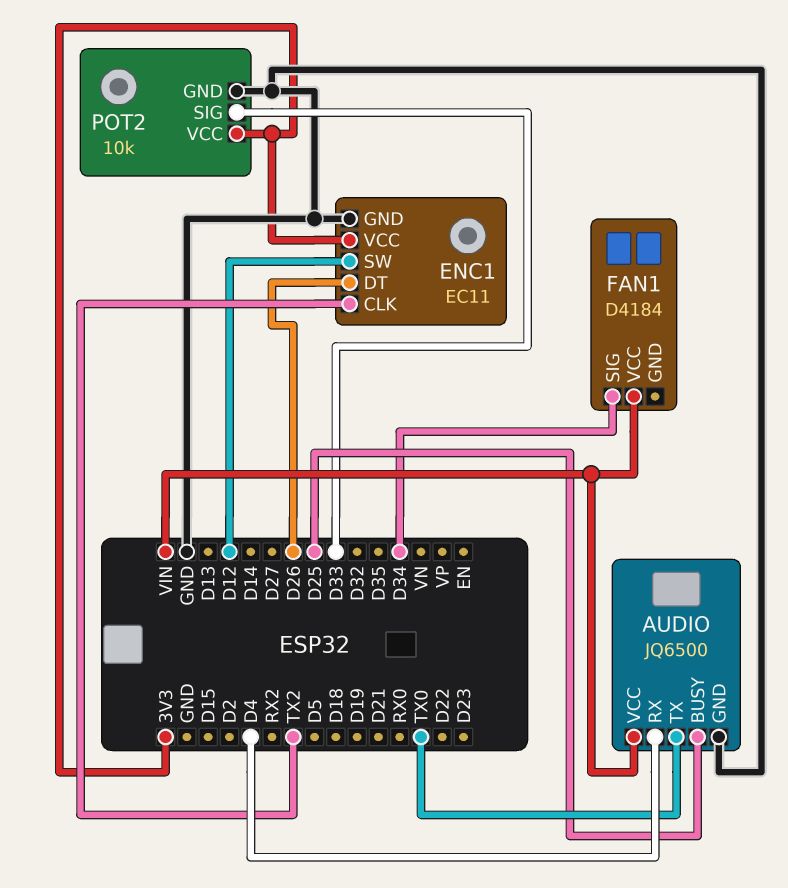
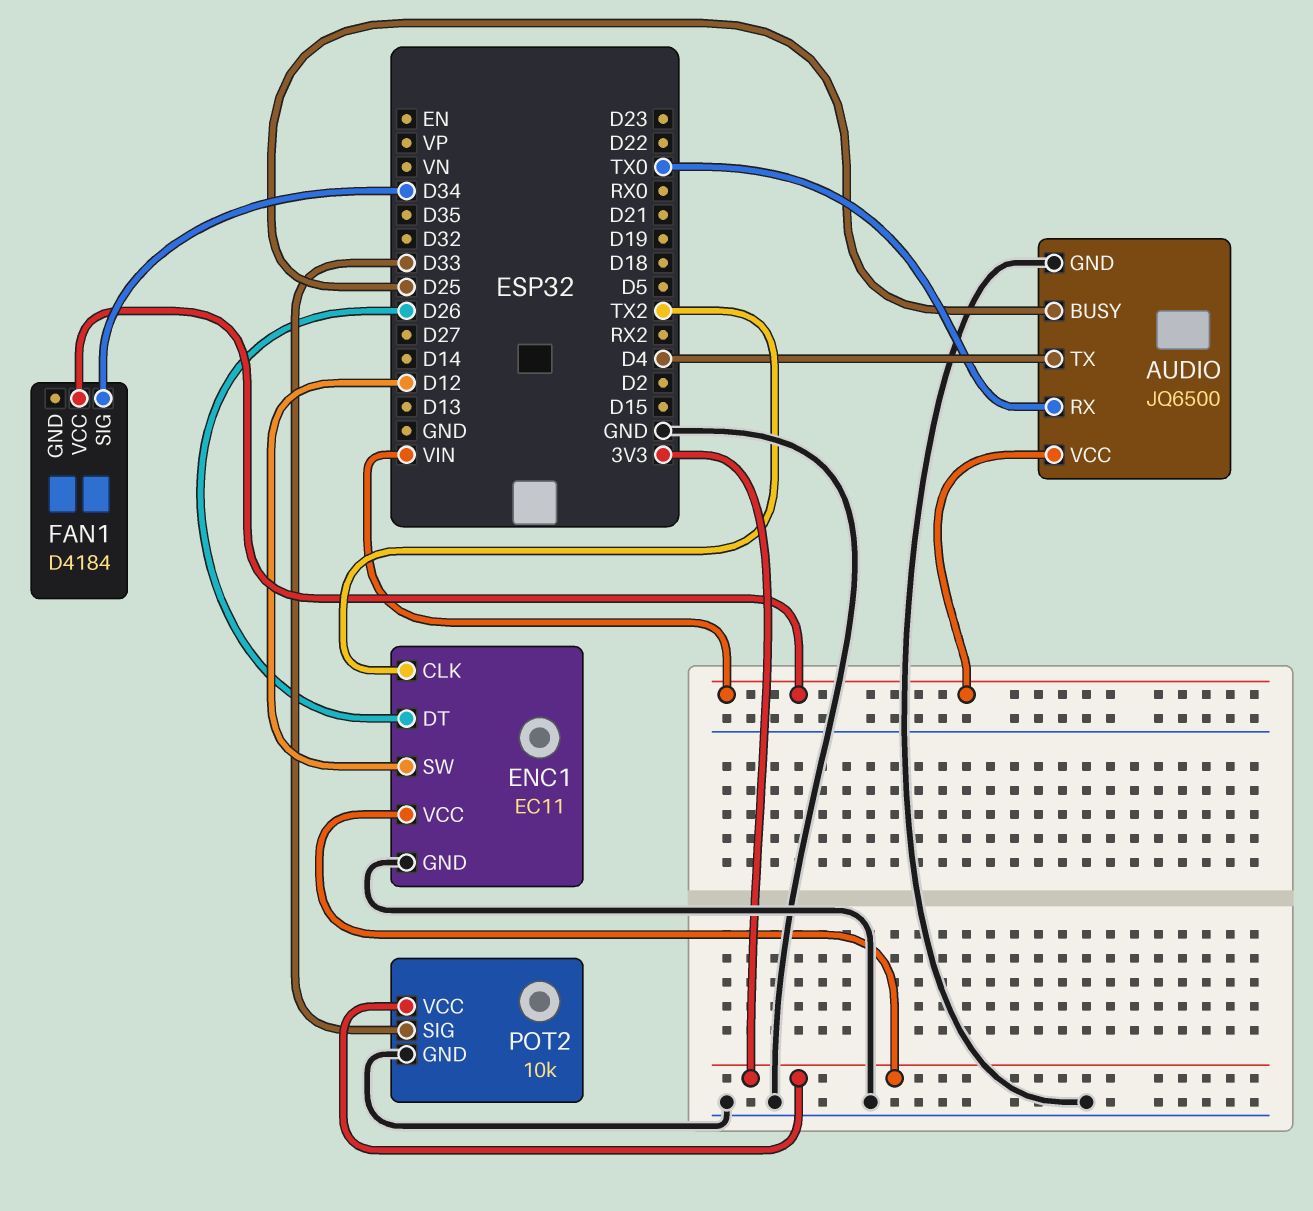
AUDIO pin RX: D4 -> TX0
AUDIO pin TX: TX0 -> D4

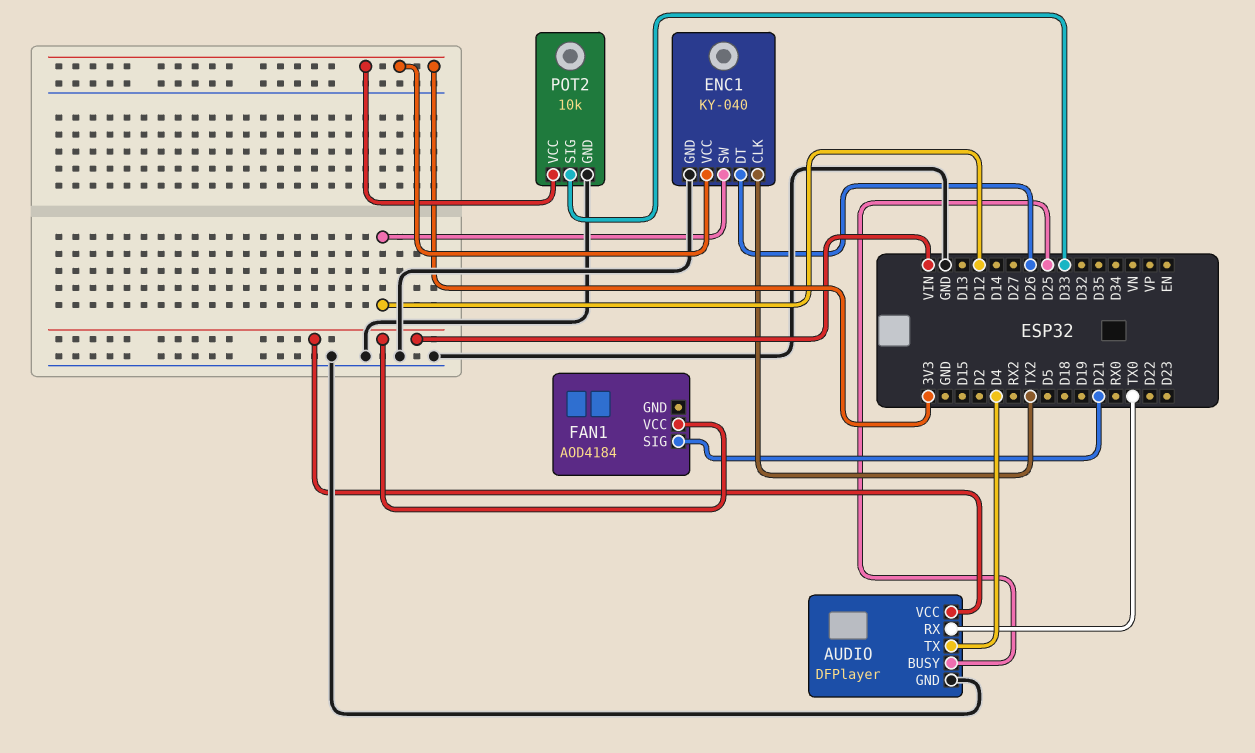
AUDIO: JQ6500 -> DFPlayer
ENC1: EC11 -> KY-040
FAN1: D4184 -> AOD4184
FAN1 pin SIG: D34 -> D21

